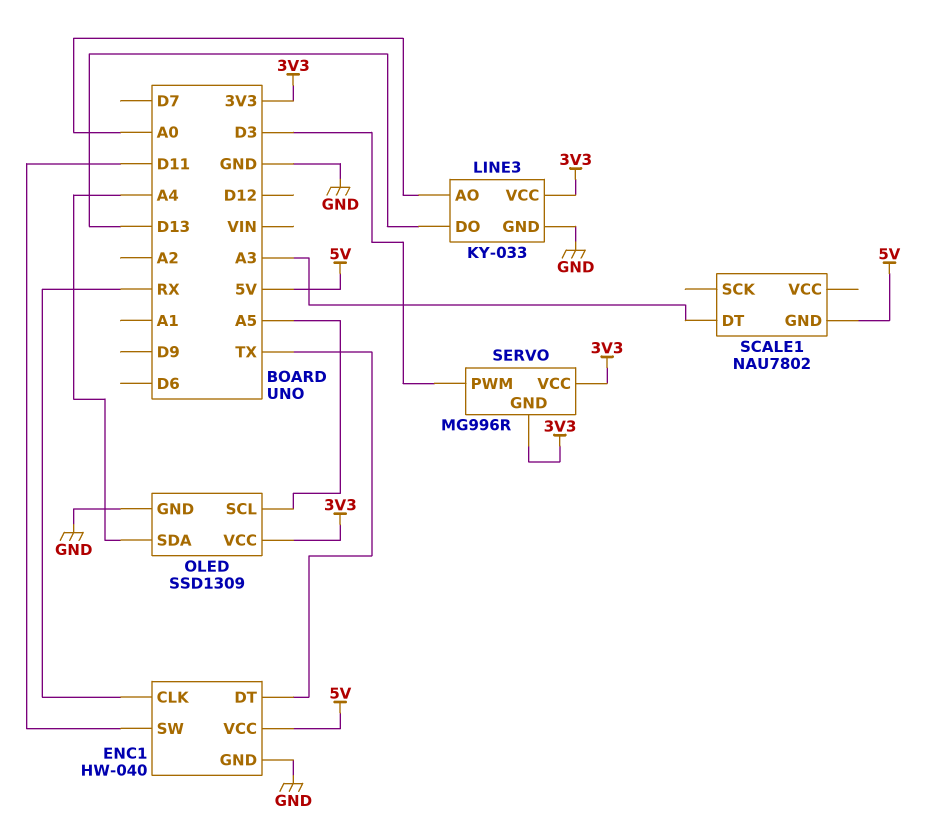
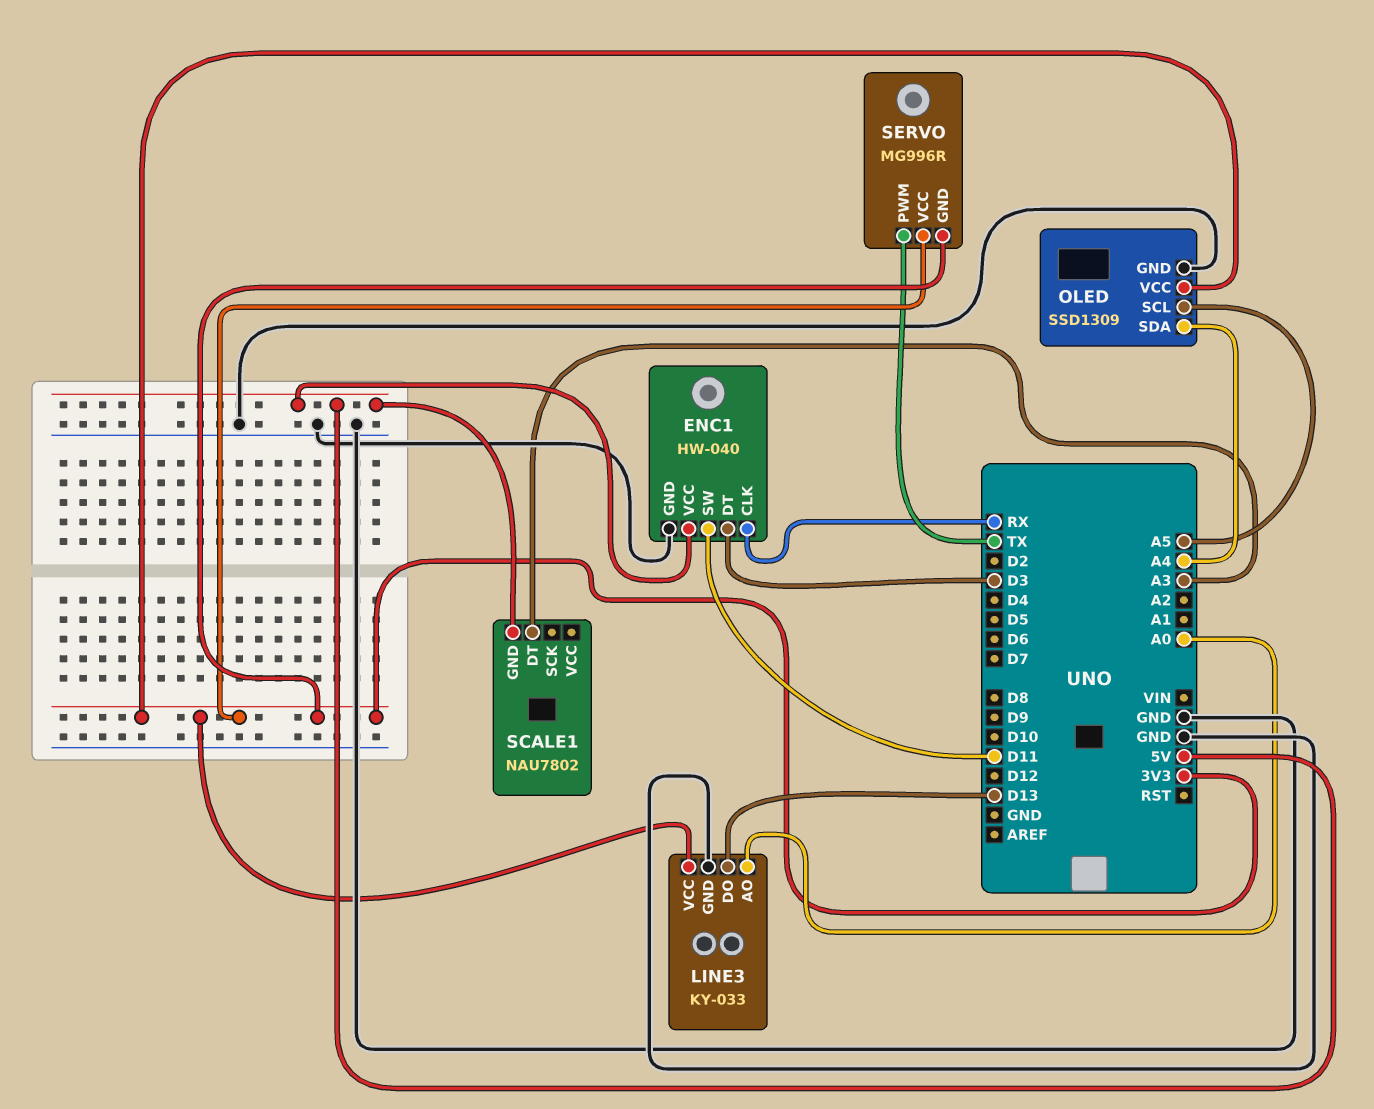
ENC1 pin DT: TX -> D3
SERVO pin PWM: D3 -> TX

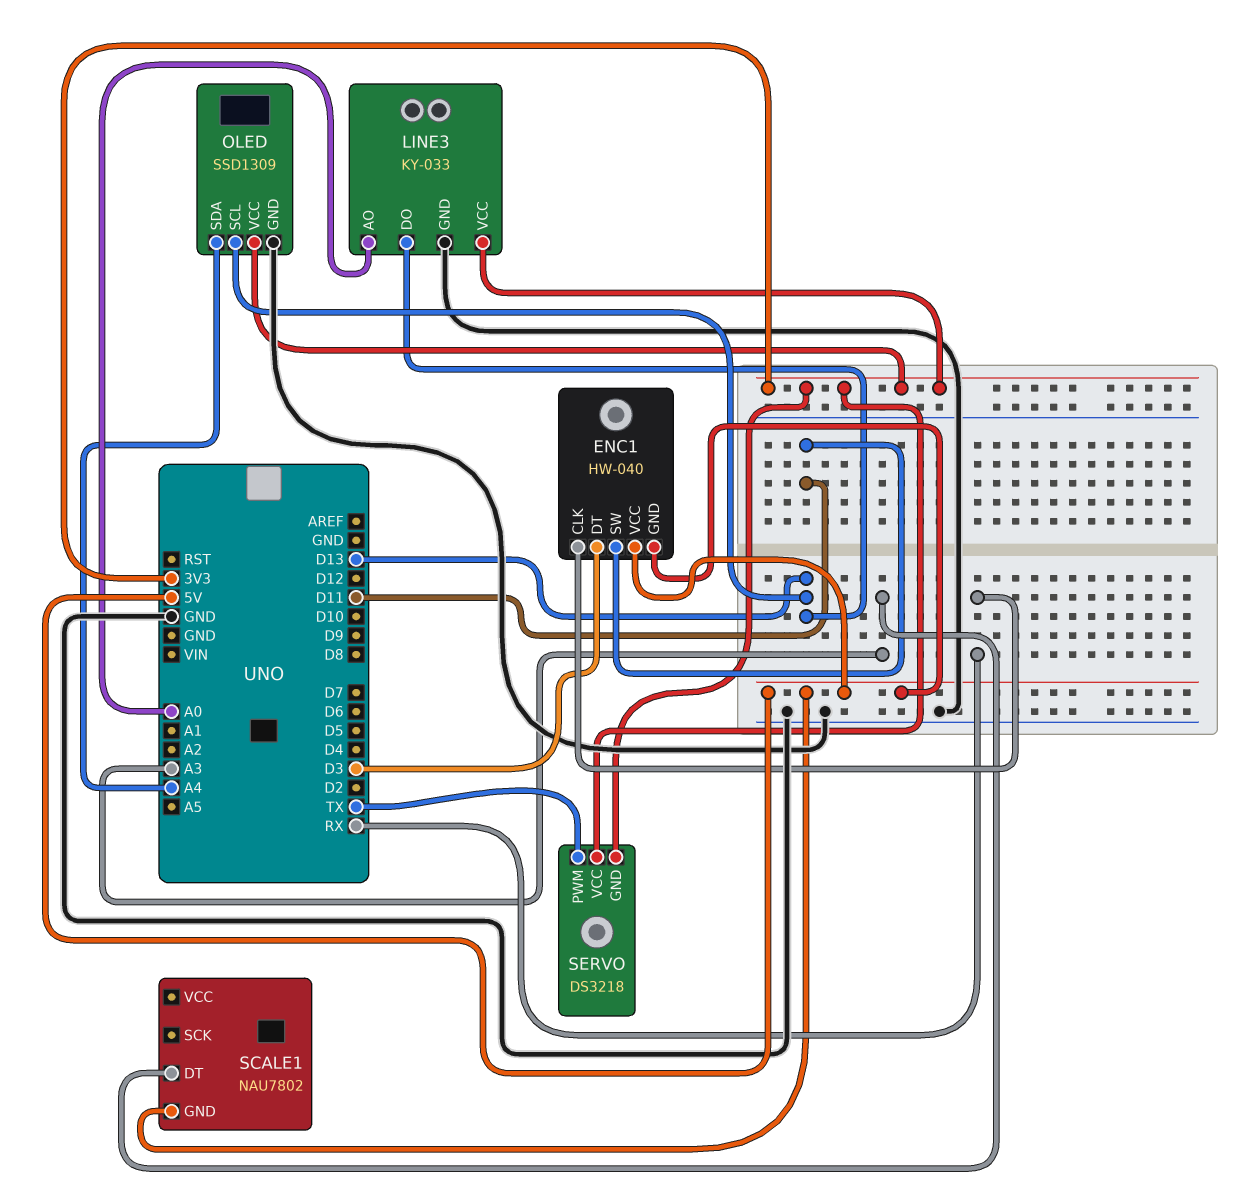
ENC1 pin GND: GND -> 5V
OLED pin SCL: A5 -> D13
SERVO: MG996R -> DS3218

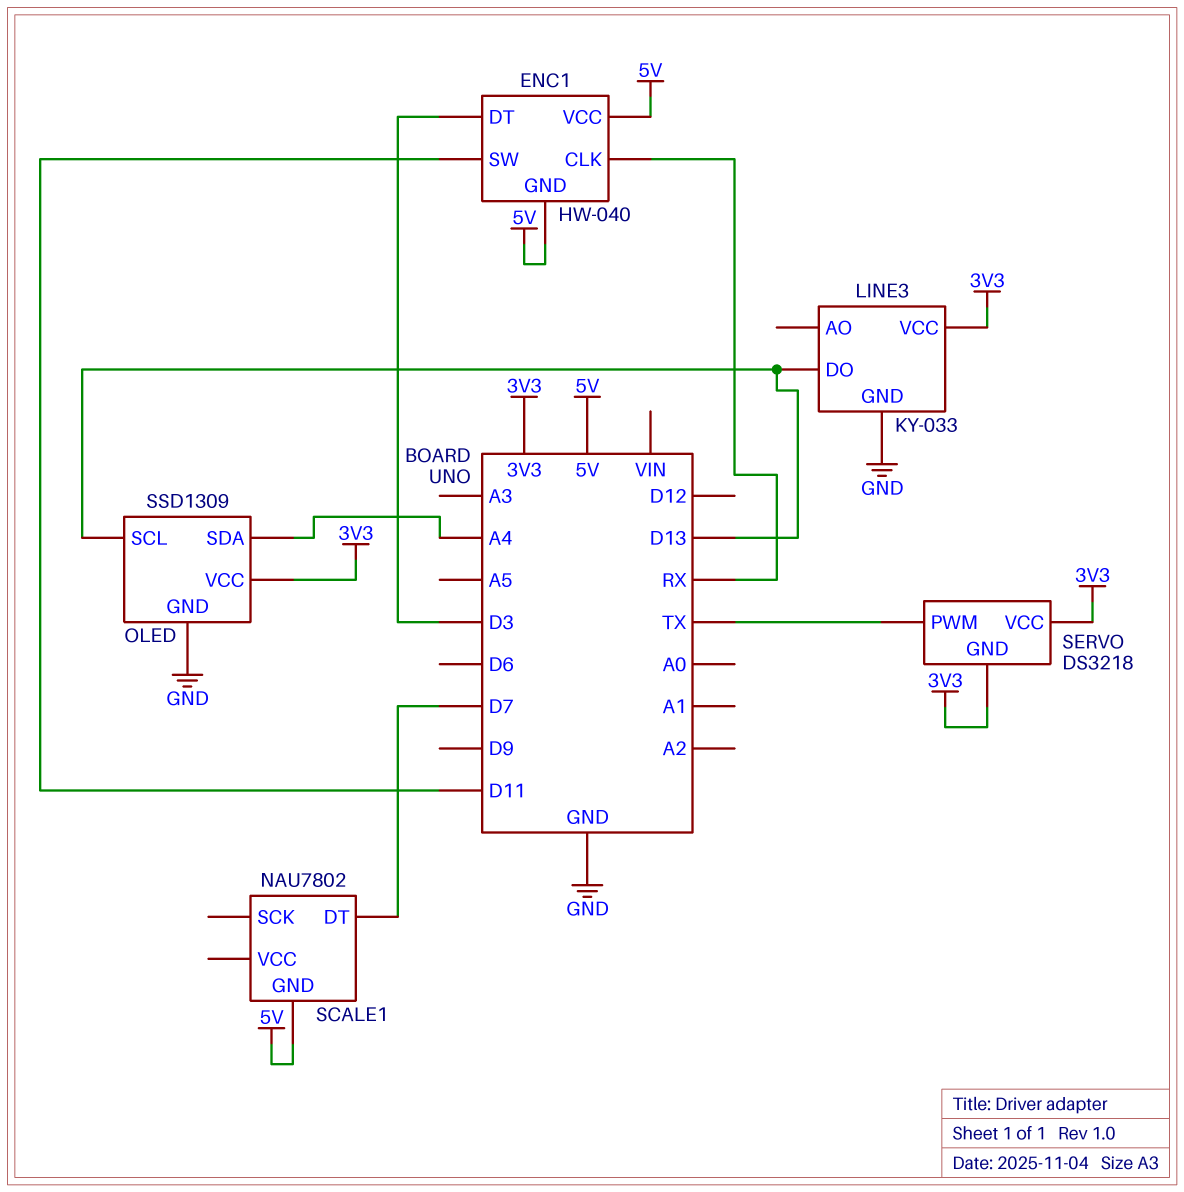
LINE3 pin AO: A0 -> none
SCALE1 pin DT: A3 -> D7

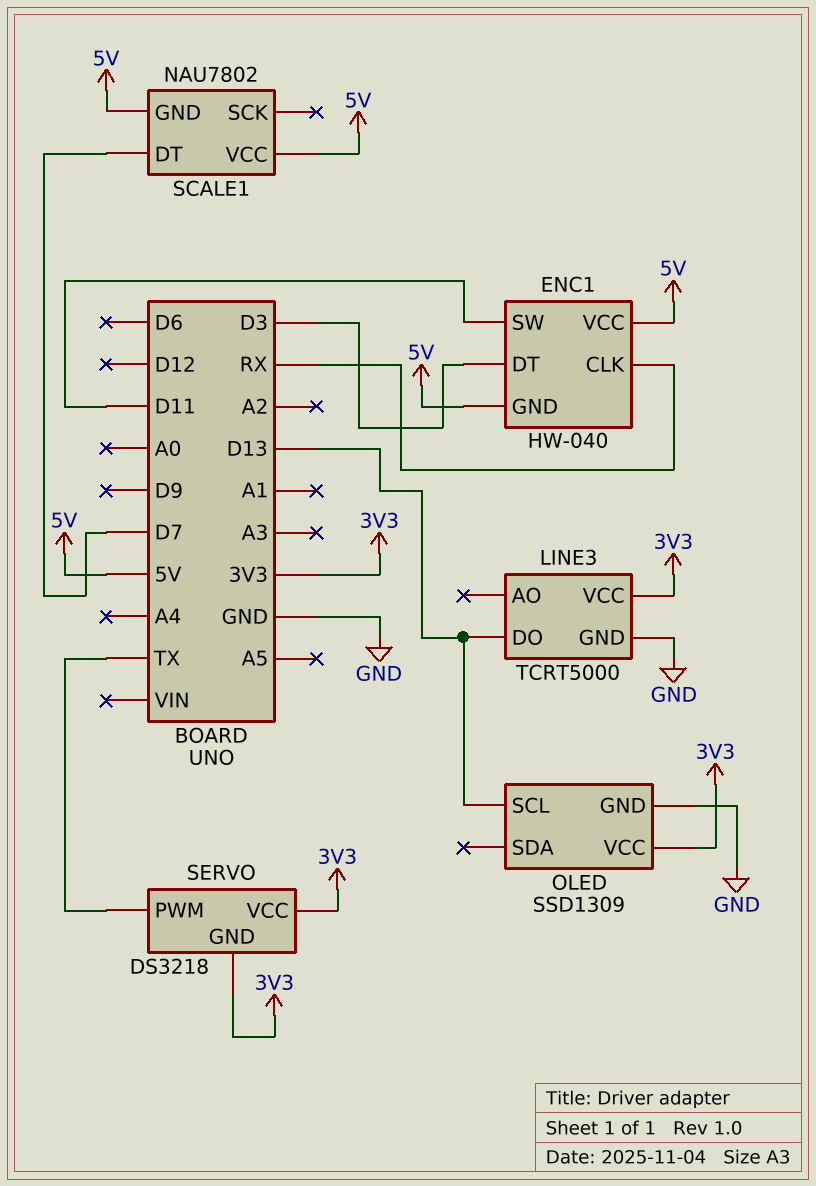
LINE3: KY-033 -> TCRT5000
OLED pin SDA: A4 -> none
SCALE1 pin VCC: none -> 5V

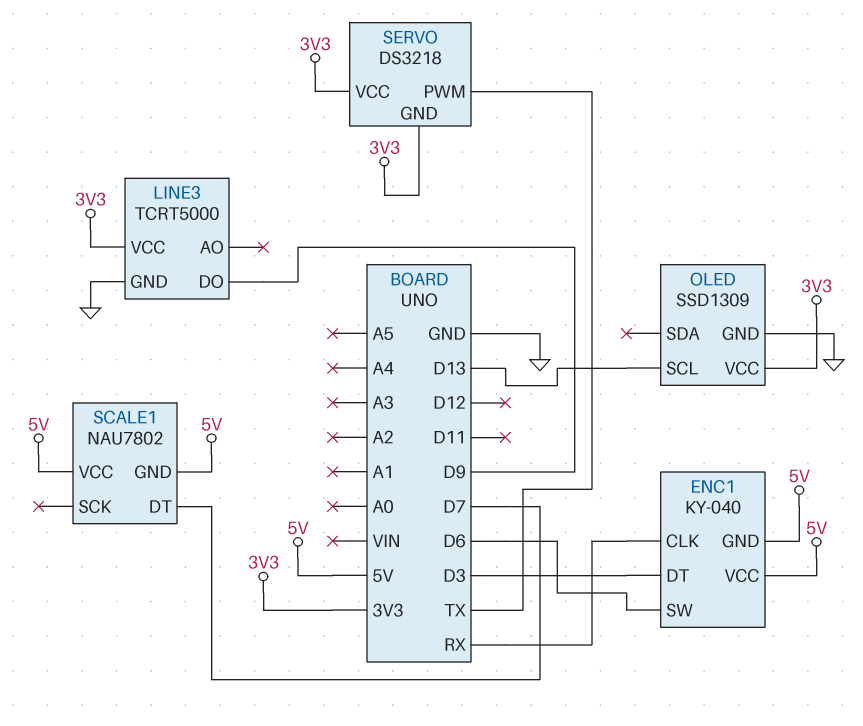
ENC1: HW-040 -> KY-040
ENC1 pin SW: D11 -> D6
LINE3 pin DO: D13 -> D9

